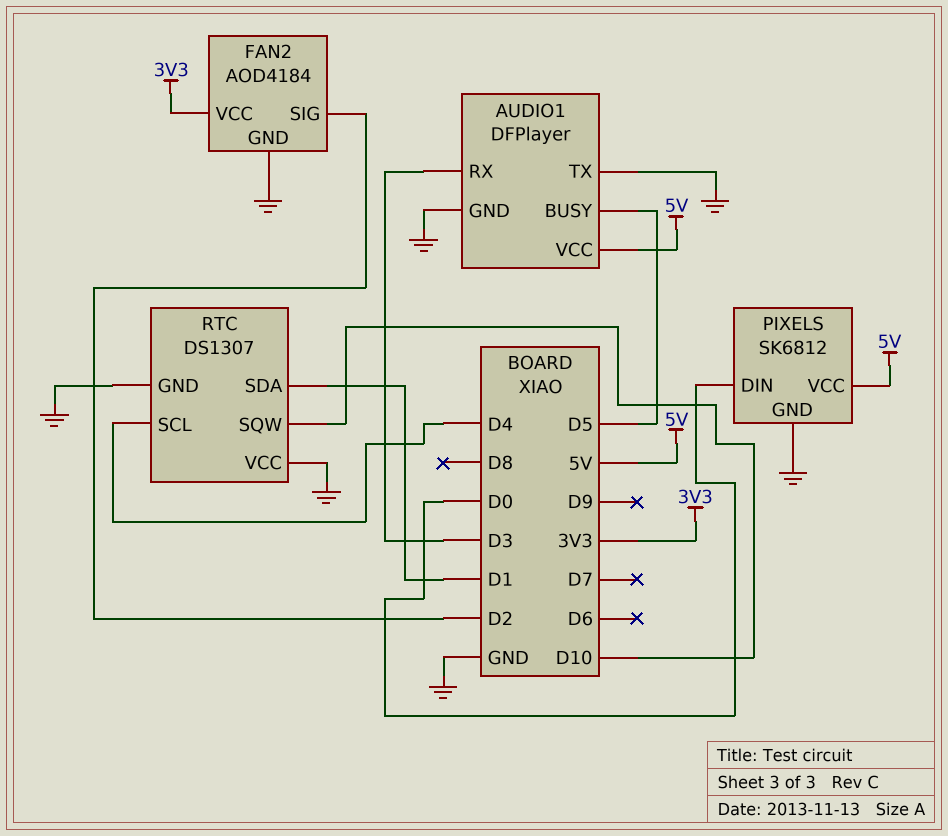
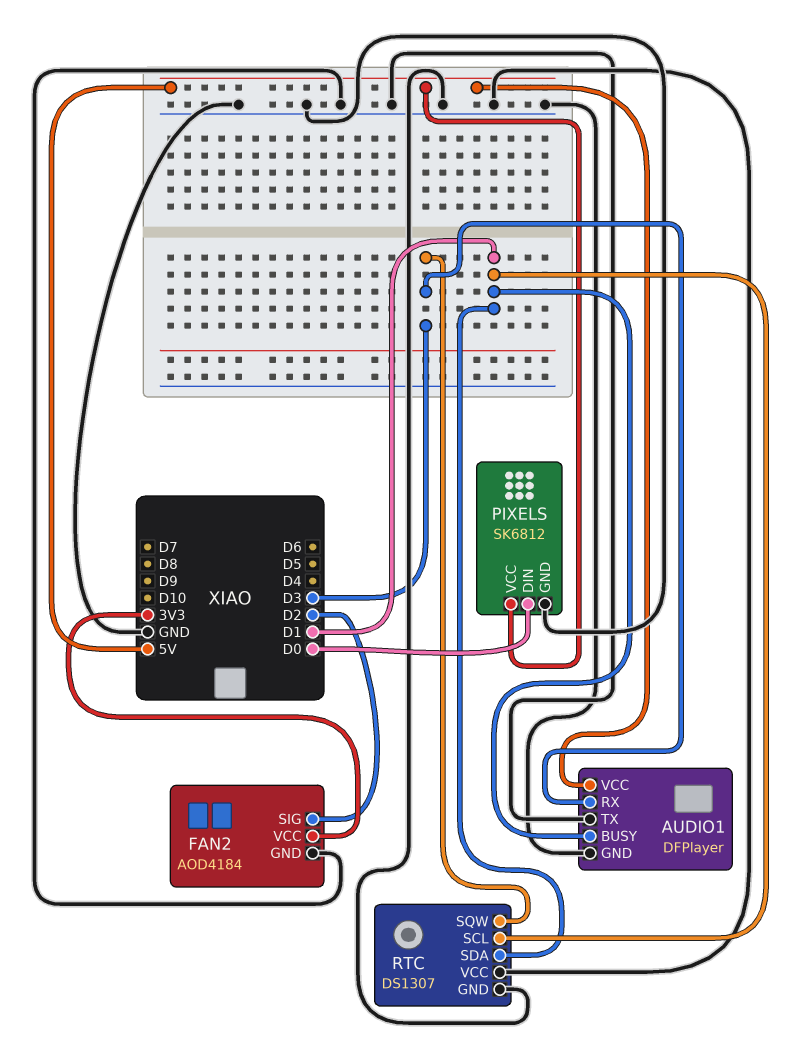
AUDIO1 pin BUSY: D5 -> D1
RTC pin SCL: D4 -> D1
RTC pin SQW: D10 -> D3

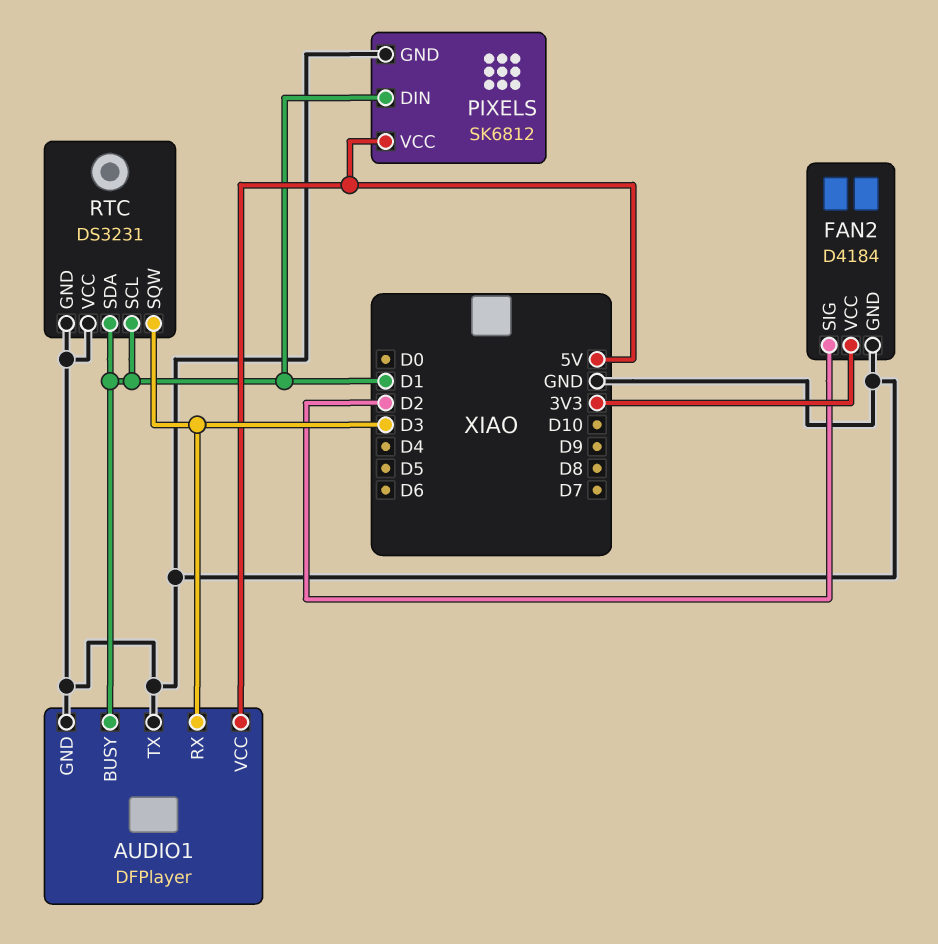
FAN2: AOD4184 -> D4184
PIXELS pin DIN: D0 -> D1
RTC: DS1307 -> DS3231

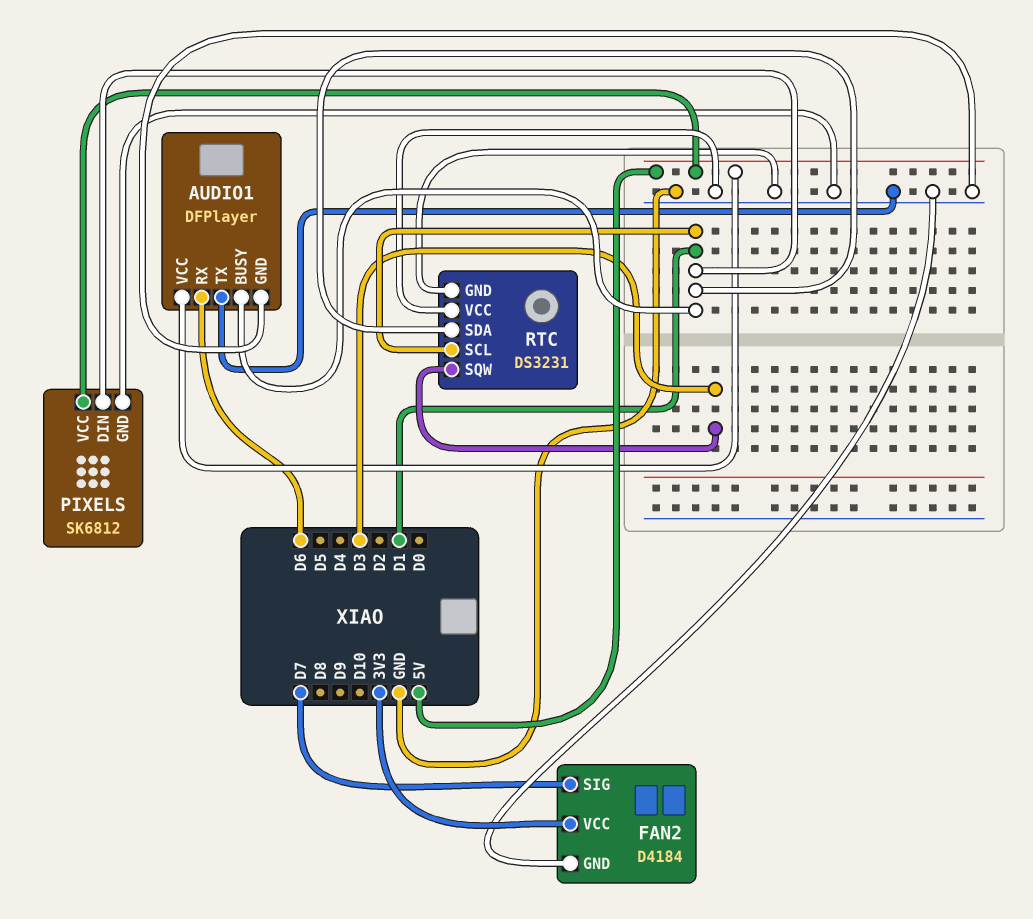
AUDIO1 pin RX: D3 -> D6
FAN2 pin SIG: D2 -> D7

